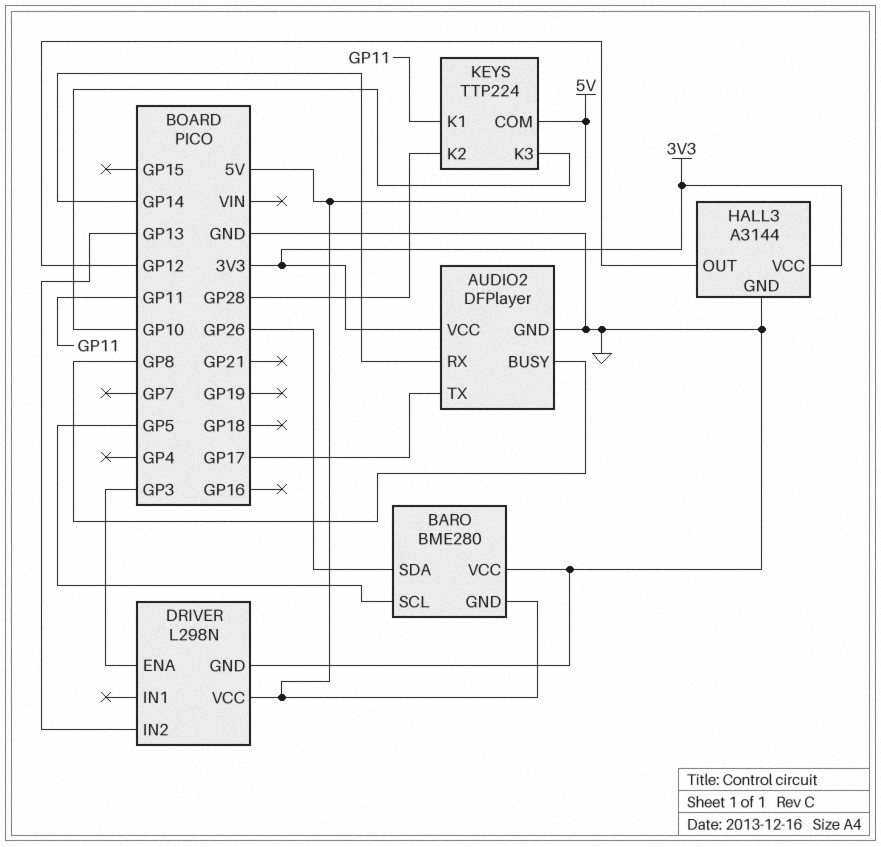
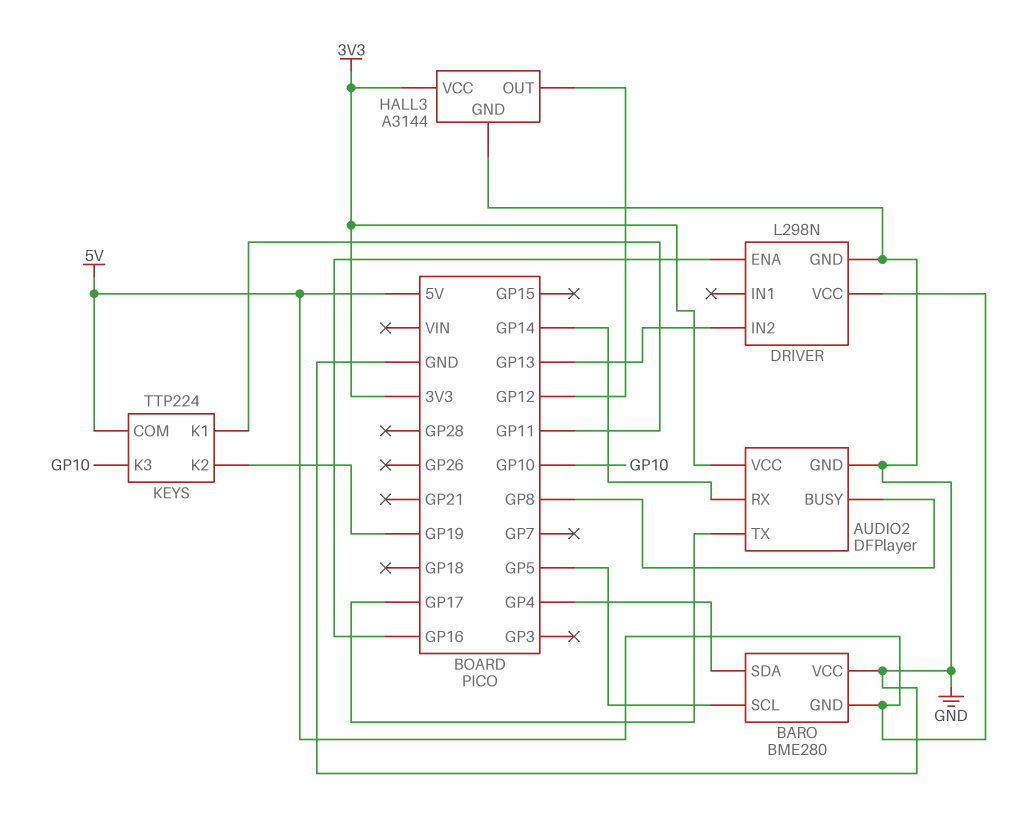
BARO pin SDA: GP26 -> GP4
DRIVER pin ENA: GP3 -> GP16
KEYS pin K2: GP28 -> GP19

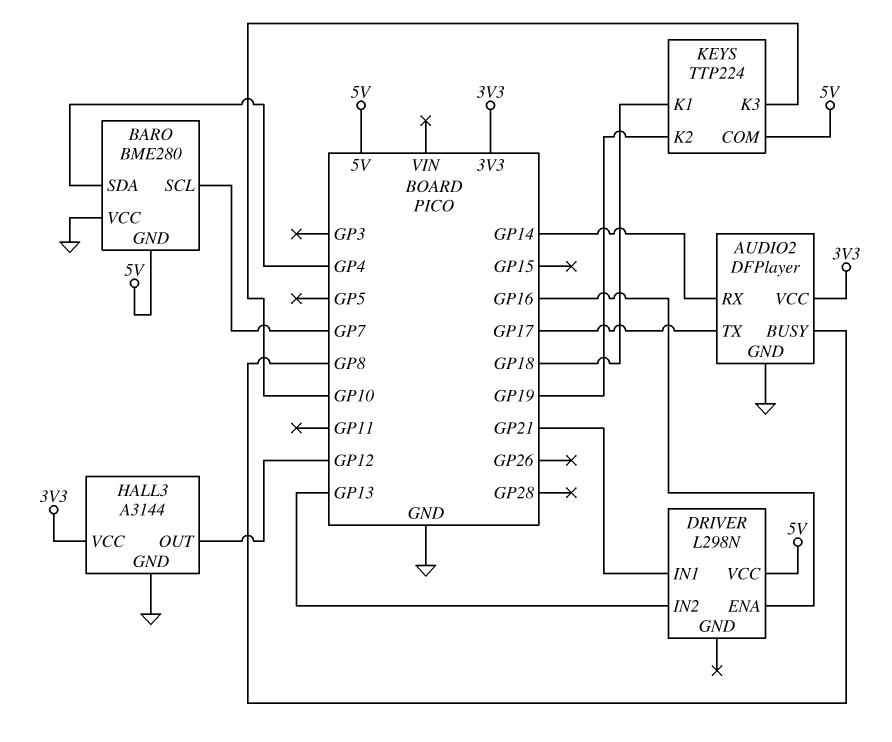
BARO pin SCL: GP5 -> GP7
DRIVER pin GND: GND -> none
DRIVER pin IN1: none -> GP21
KEYS pin K1: GP11 -> GP18

